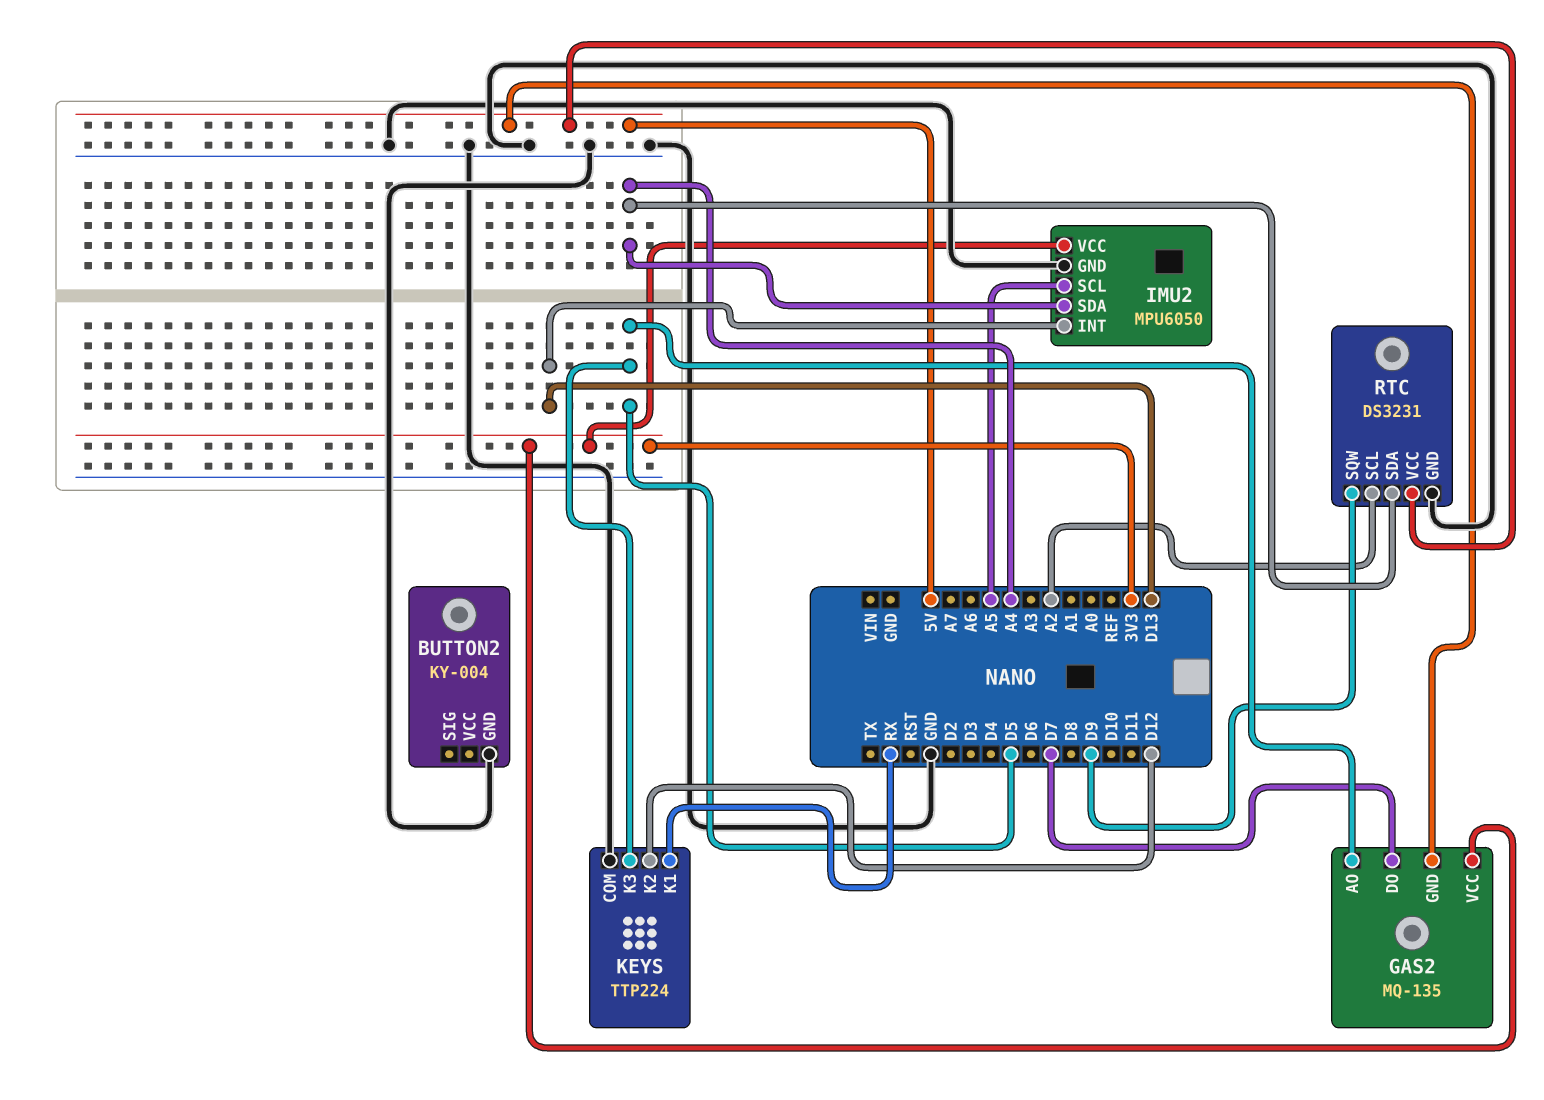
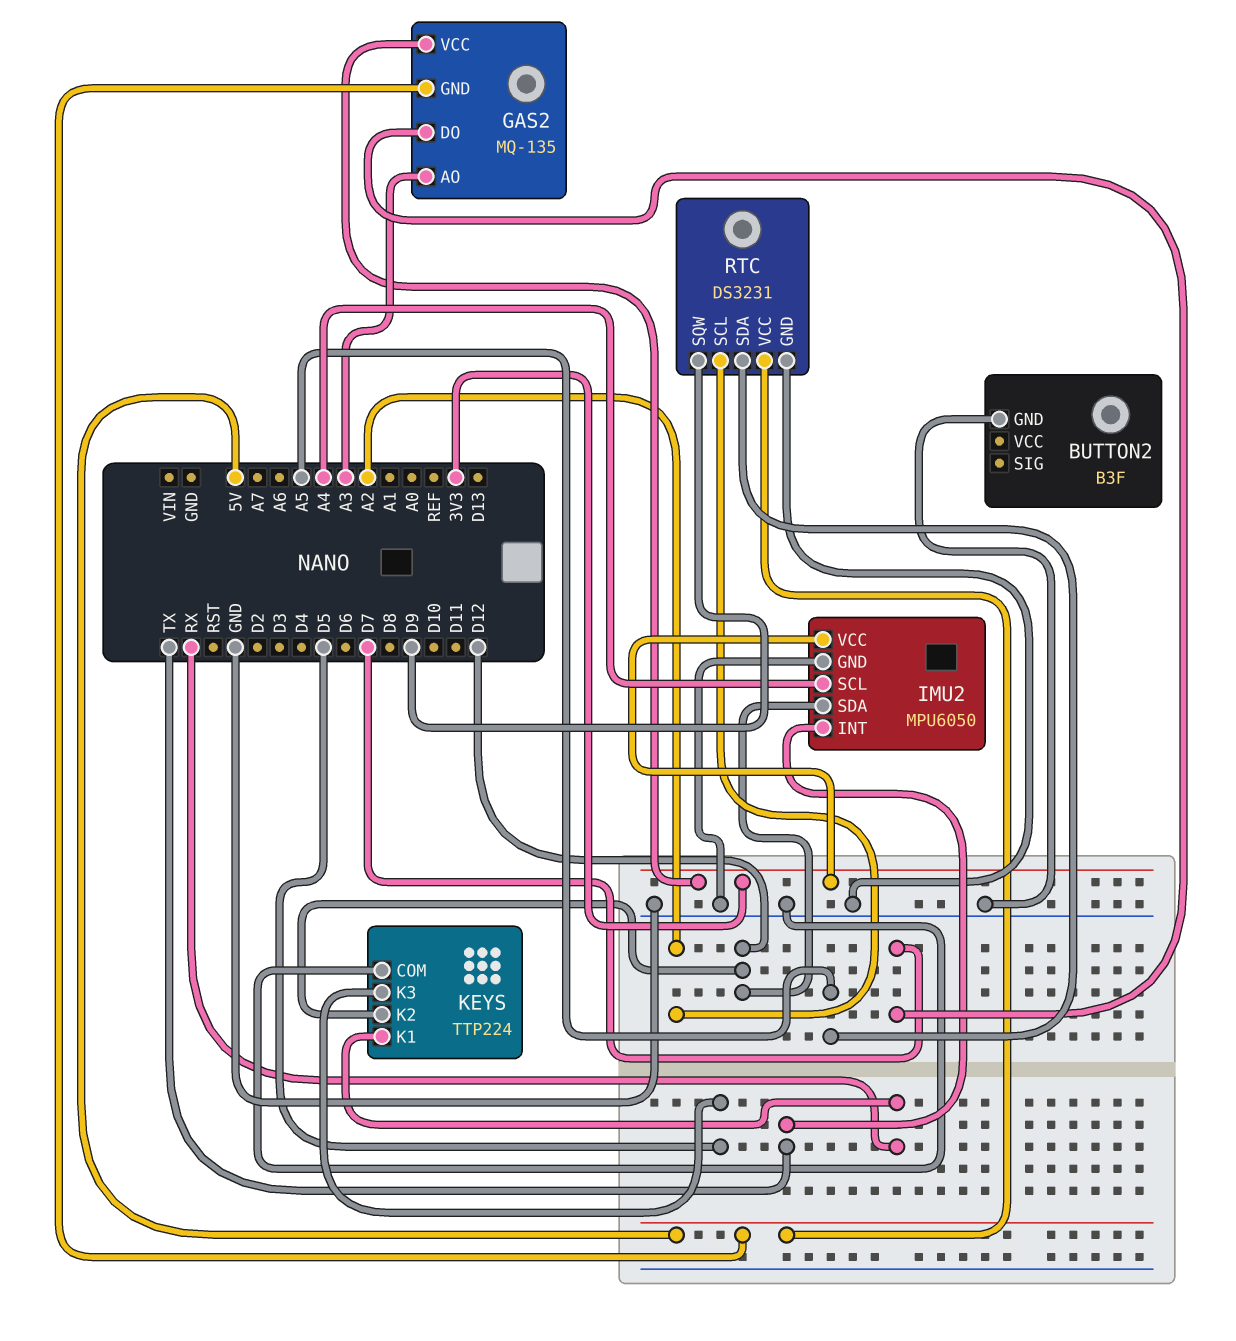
BUTTON2: KY-004 -> B3F
GAS2 pin AO: D5 -> A3
IMU2 pin INT: D13 -> TX
IMU2 pin SCL: A5 -> A4
IMU2 pin SDA: A4 -> D12
RTC pin SDA: A4 -> A5

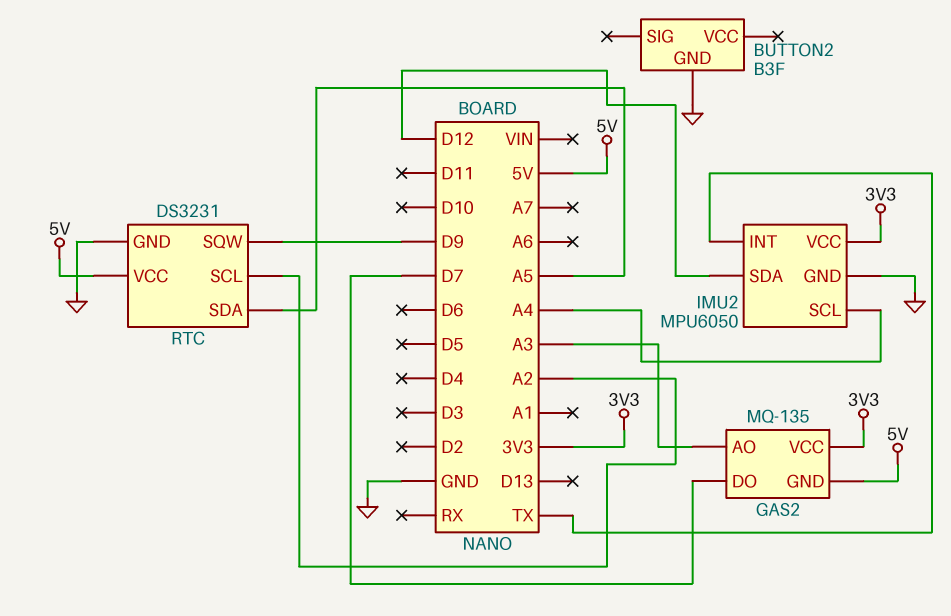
KEYS: TTP224 -> none
KEYS pin COM: GND -> none
KEYS pin K1: RX -> none
KEYS pin K2: D12 -> none
KEYS pin K3: D5 -> none

